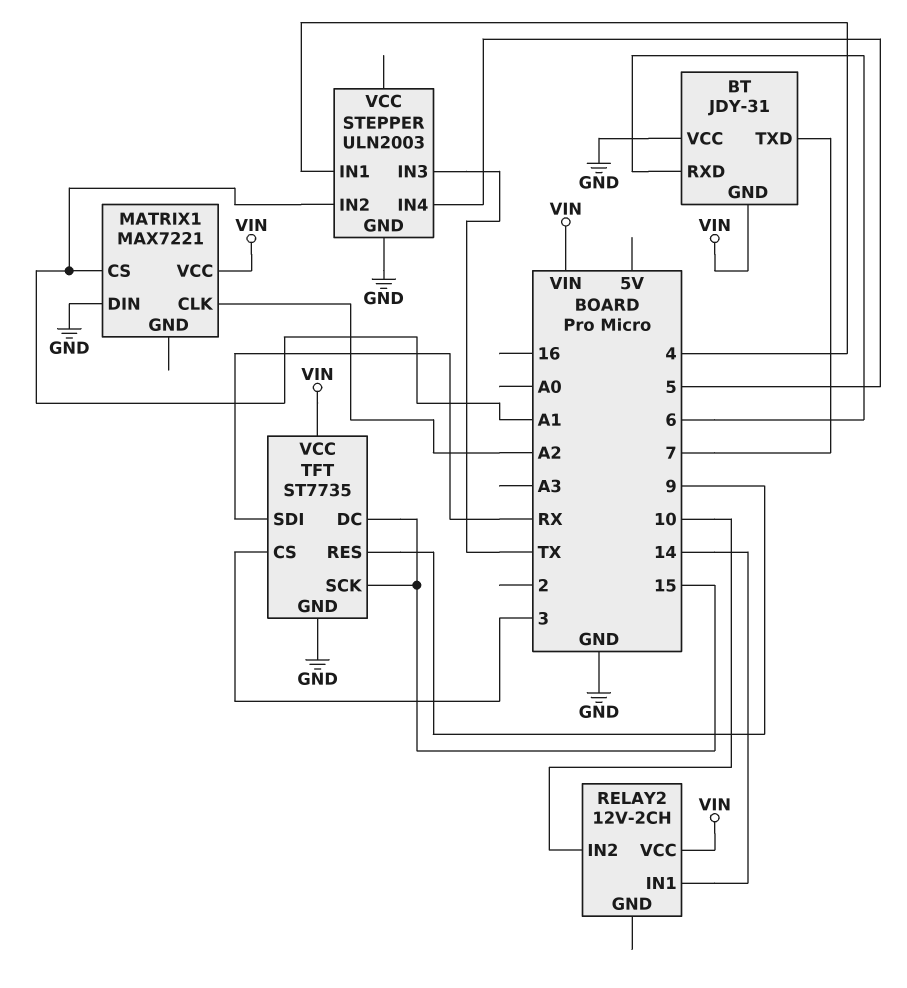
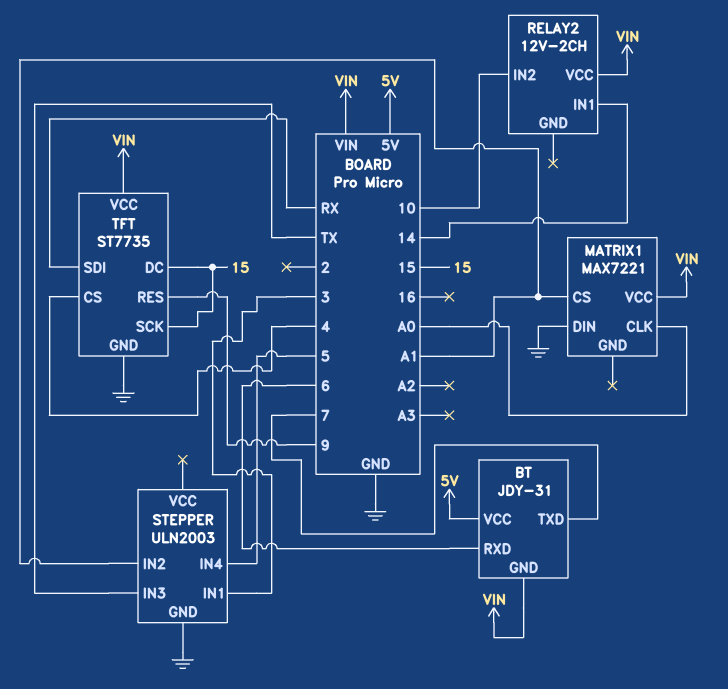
BT pin VCC: GND -> 5V
MATRIX1 pin CLK: A2 -> A0
STEPPER pin IN1: 4 -> 3
TFT pin CS: 3 -> 4

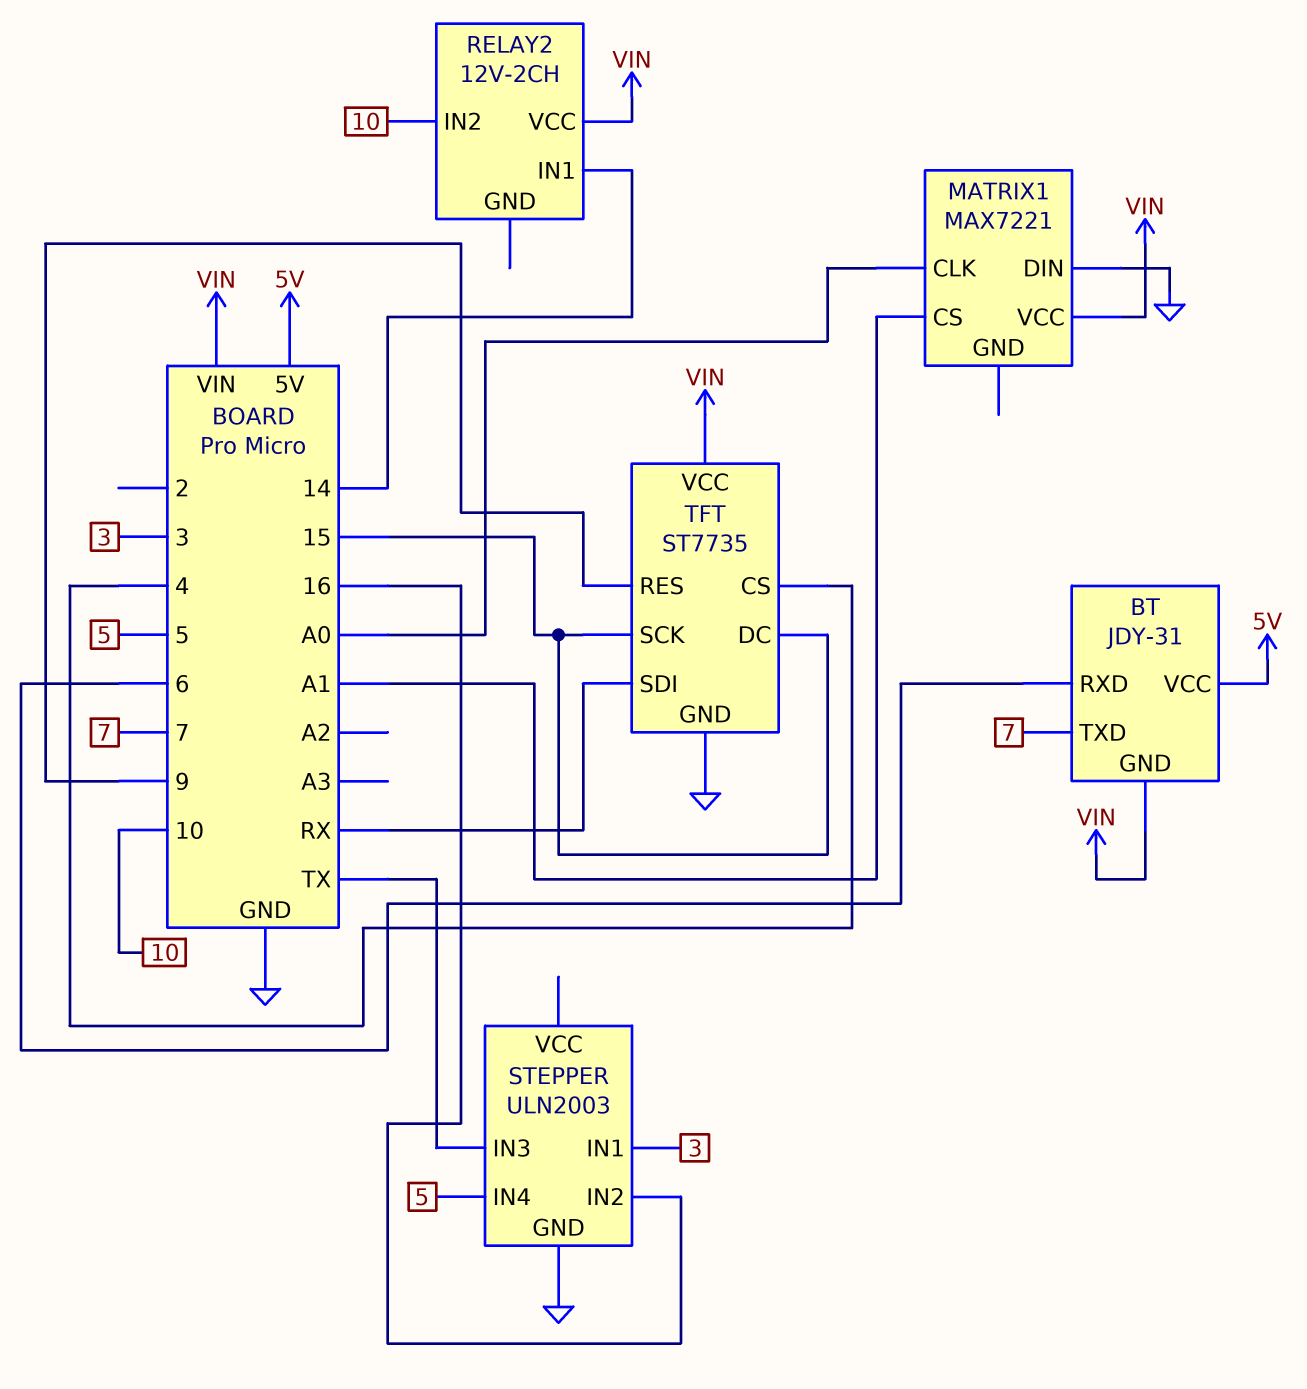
STEPPER pin IN2: A1 -> 16

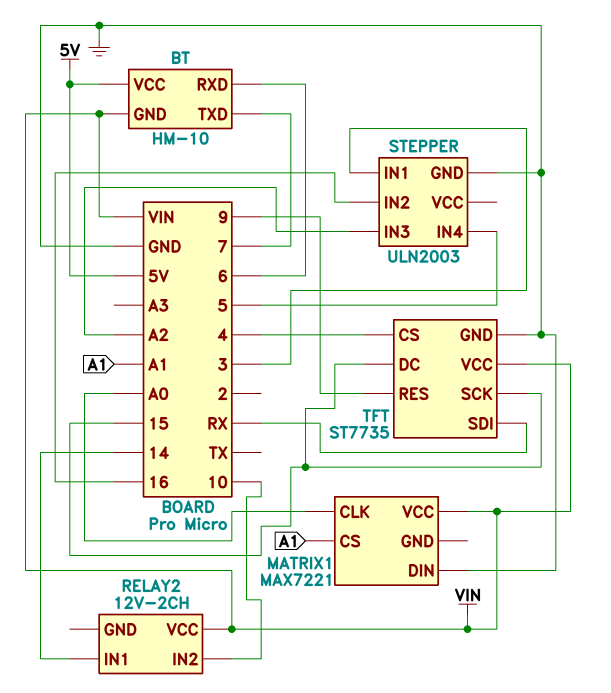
BT: JDY-31 -> HM-10
STEPPER pin IN3: TX -> A2

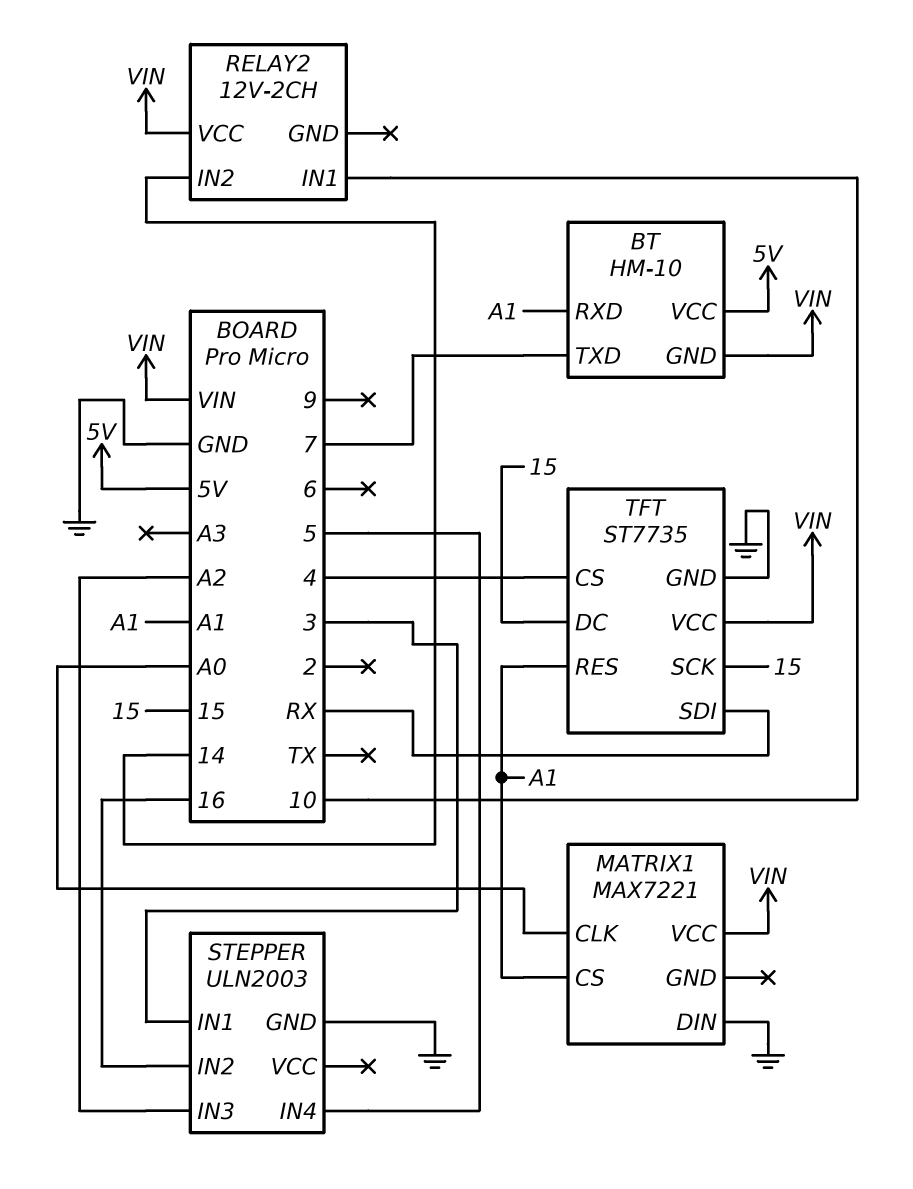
BT pin RXD: 6 -> A1
RELAY2 pin IN1: 14 -> 10
RELAY2 pin IN2: 10 -> 14
TFT pin RES: 9 -> A1

